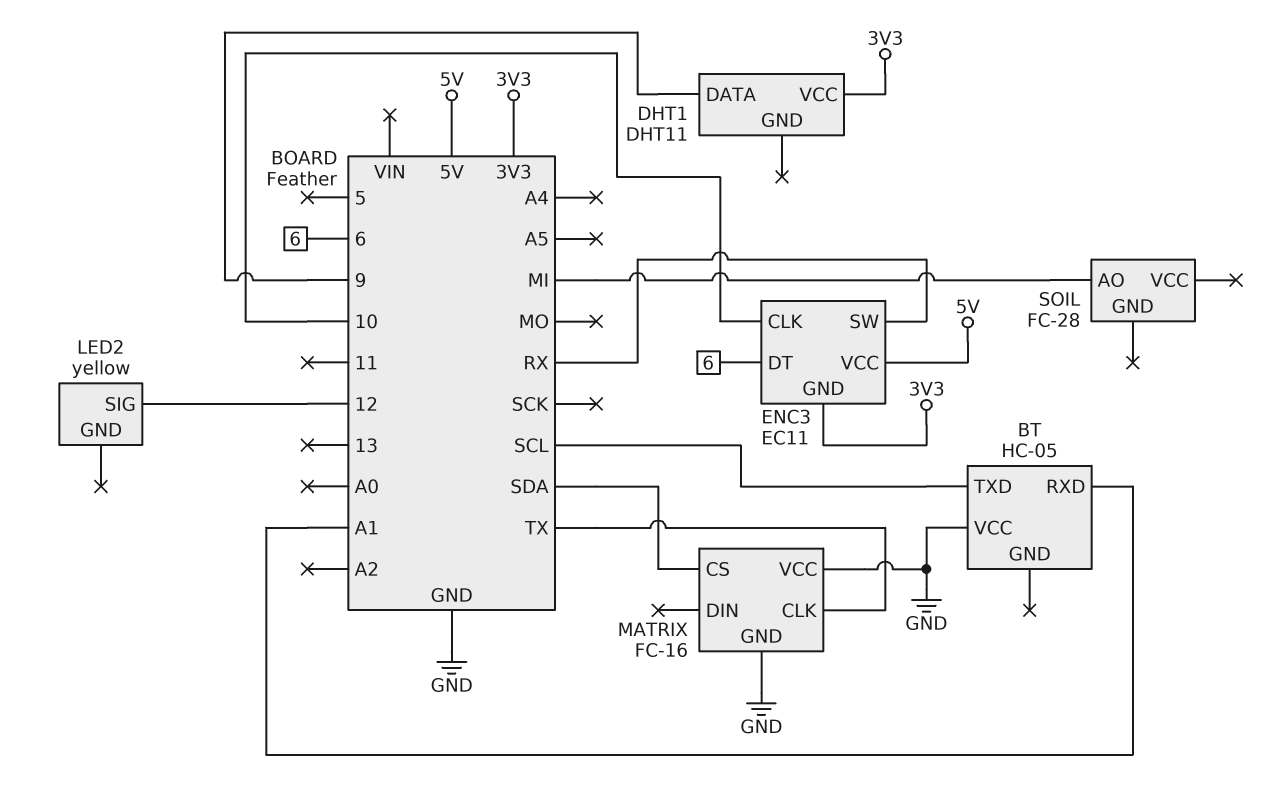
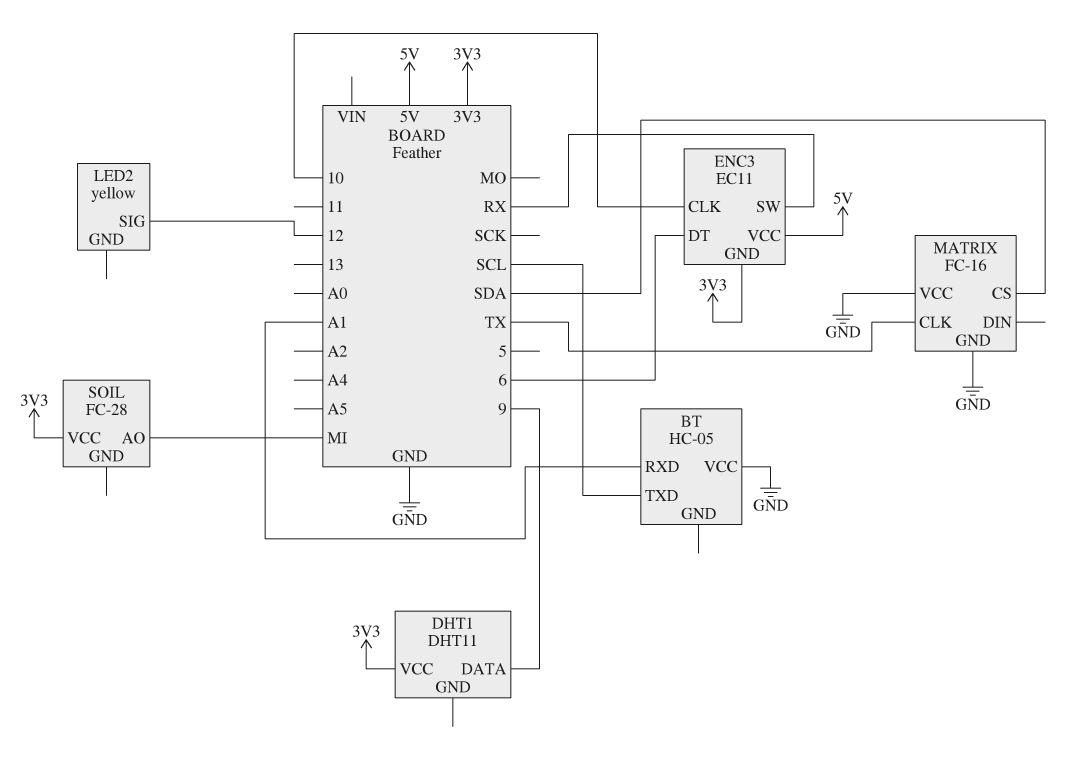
SOIL pin VCC: none -> 3V3

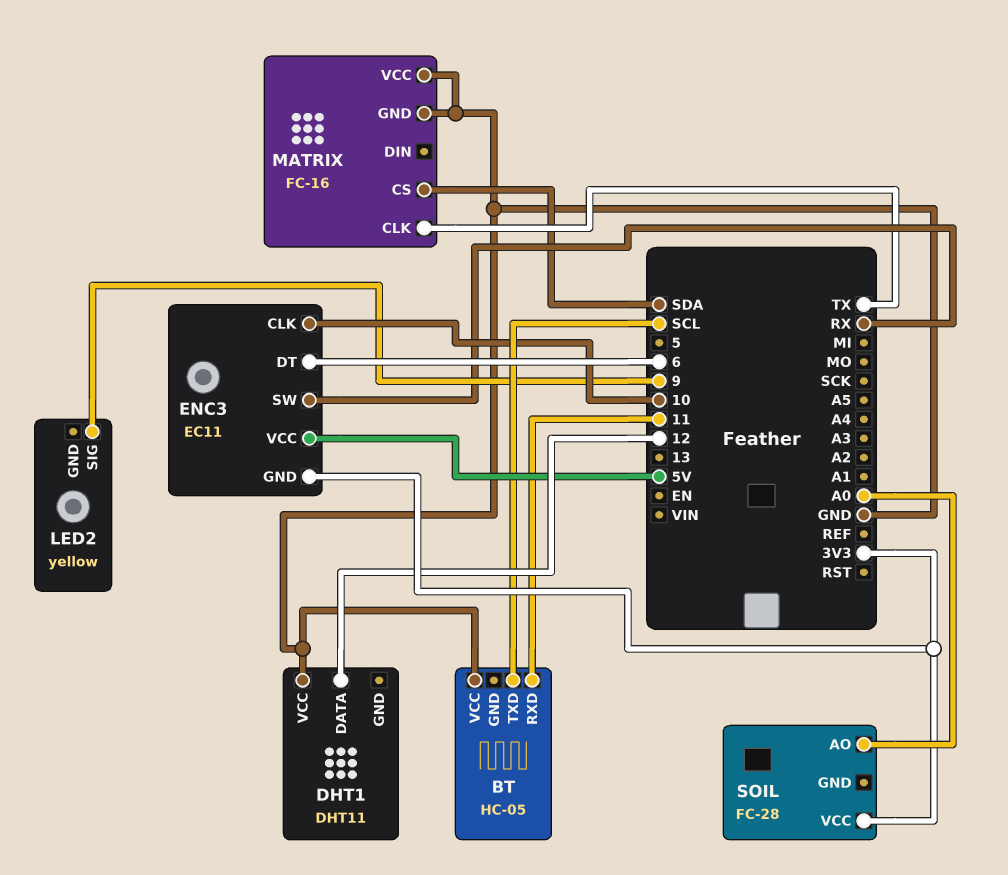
BT pin RXD: A1 -> 11
DHT1 pin DATA: 9 -> 12
DHT1 pin VCC: 3V3 -> GND
LED2 pin SIG: 12 -> 9
SOIL pin AO: MI -> A0

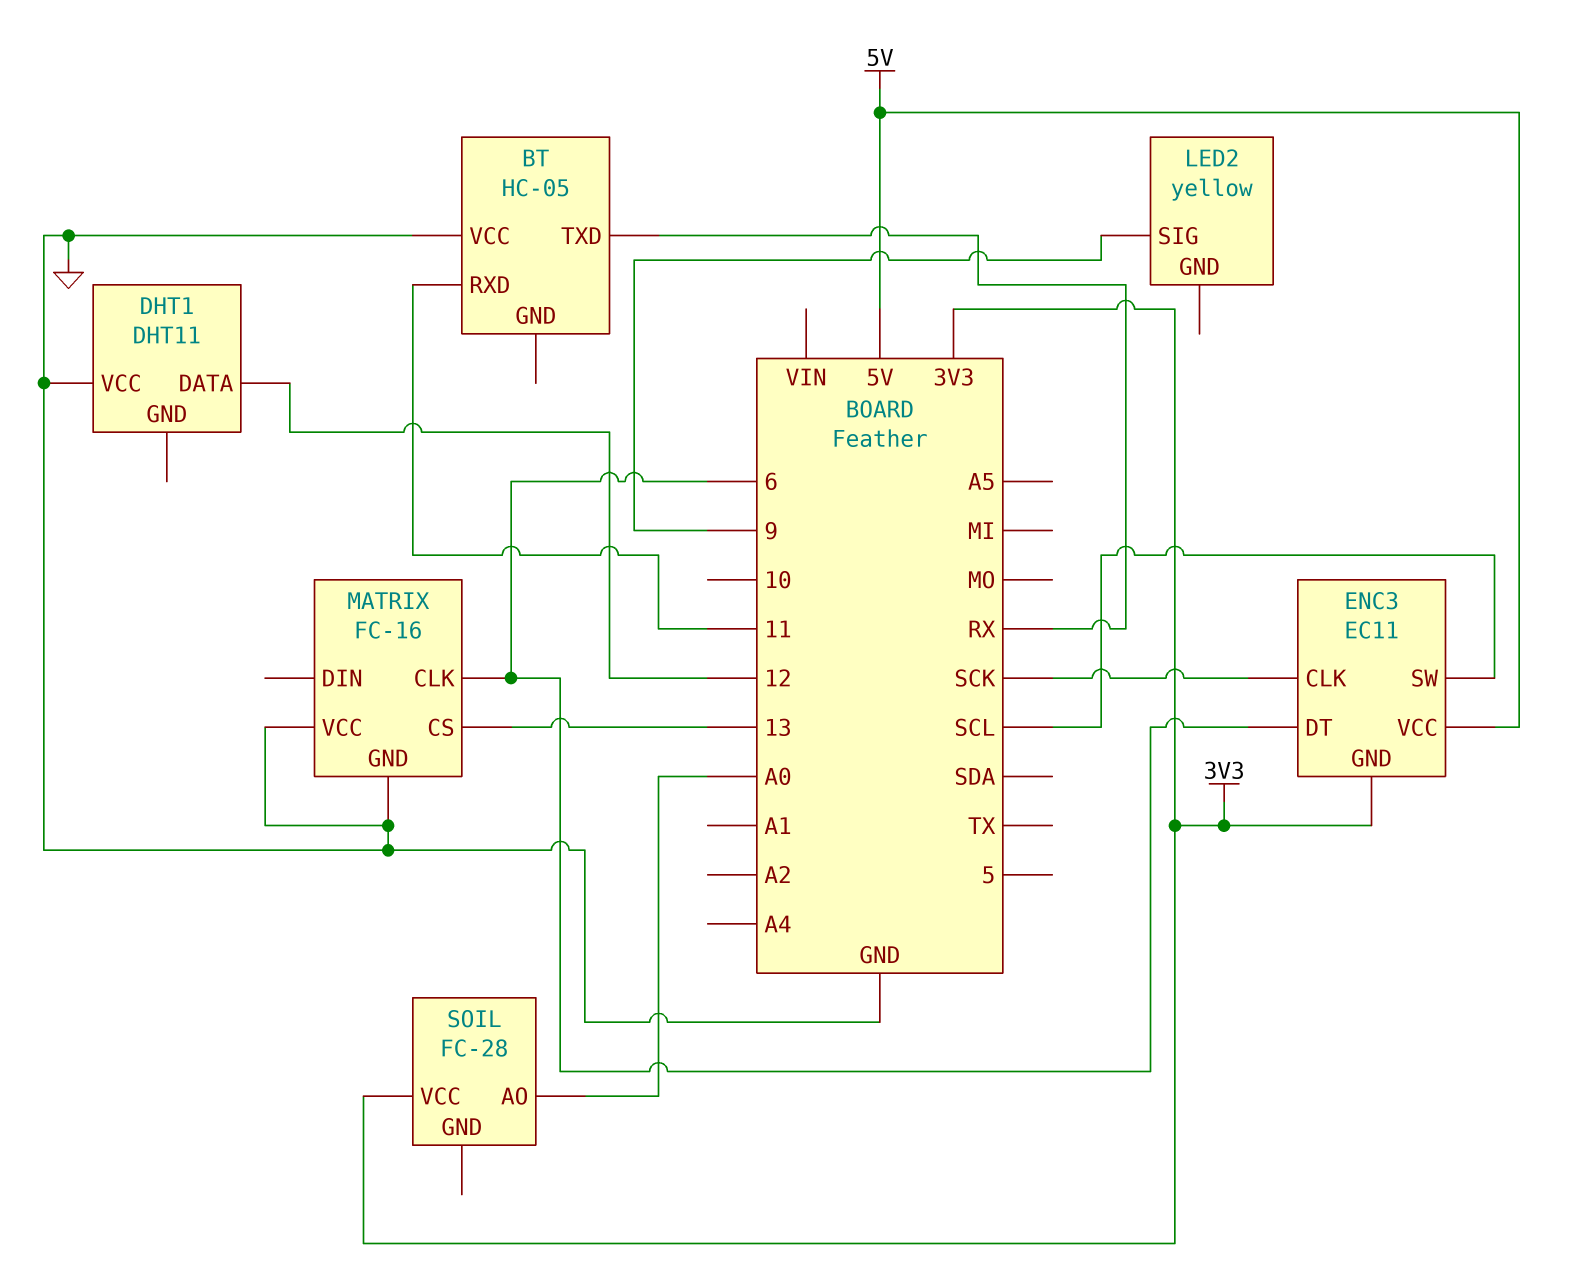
BT pin TXD: SCL -> RX
ENC3 pin CLK: 10 -> SCK
ENC3 pin SW: RX -> SCL
MATRIX pin CLK: TX -> 6
MATRIX pin CS: SDA -> 13

